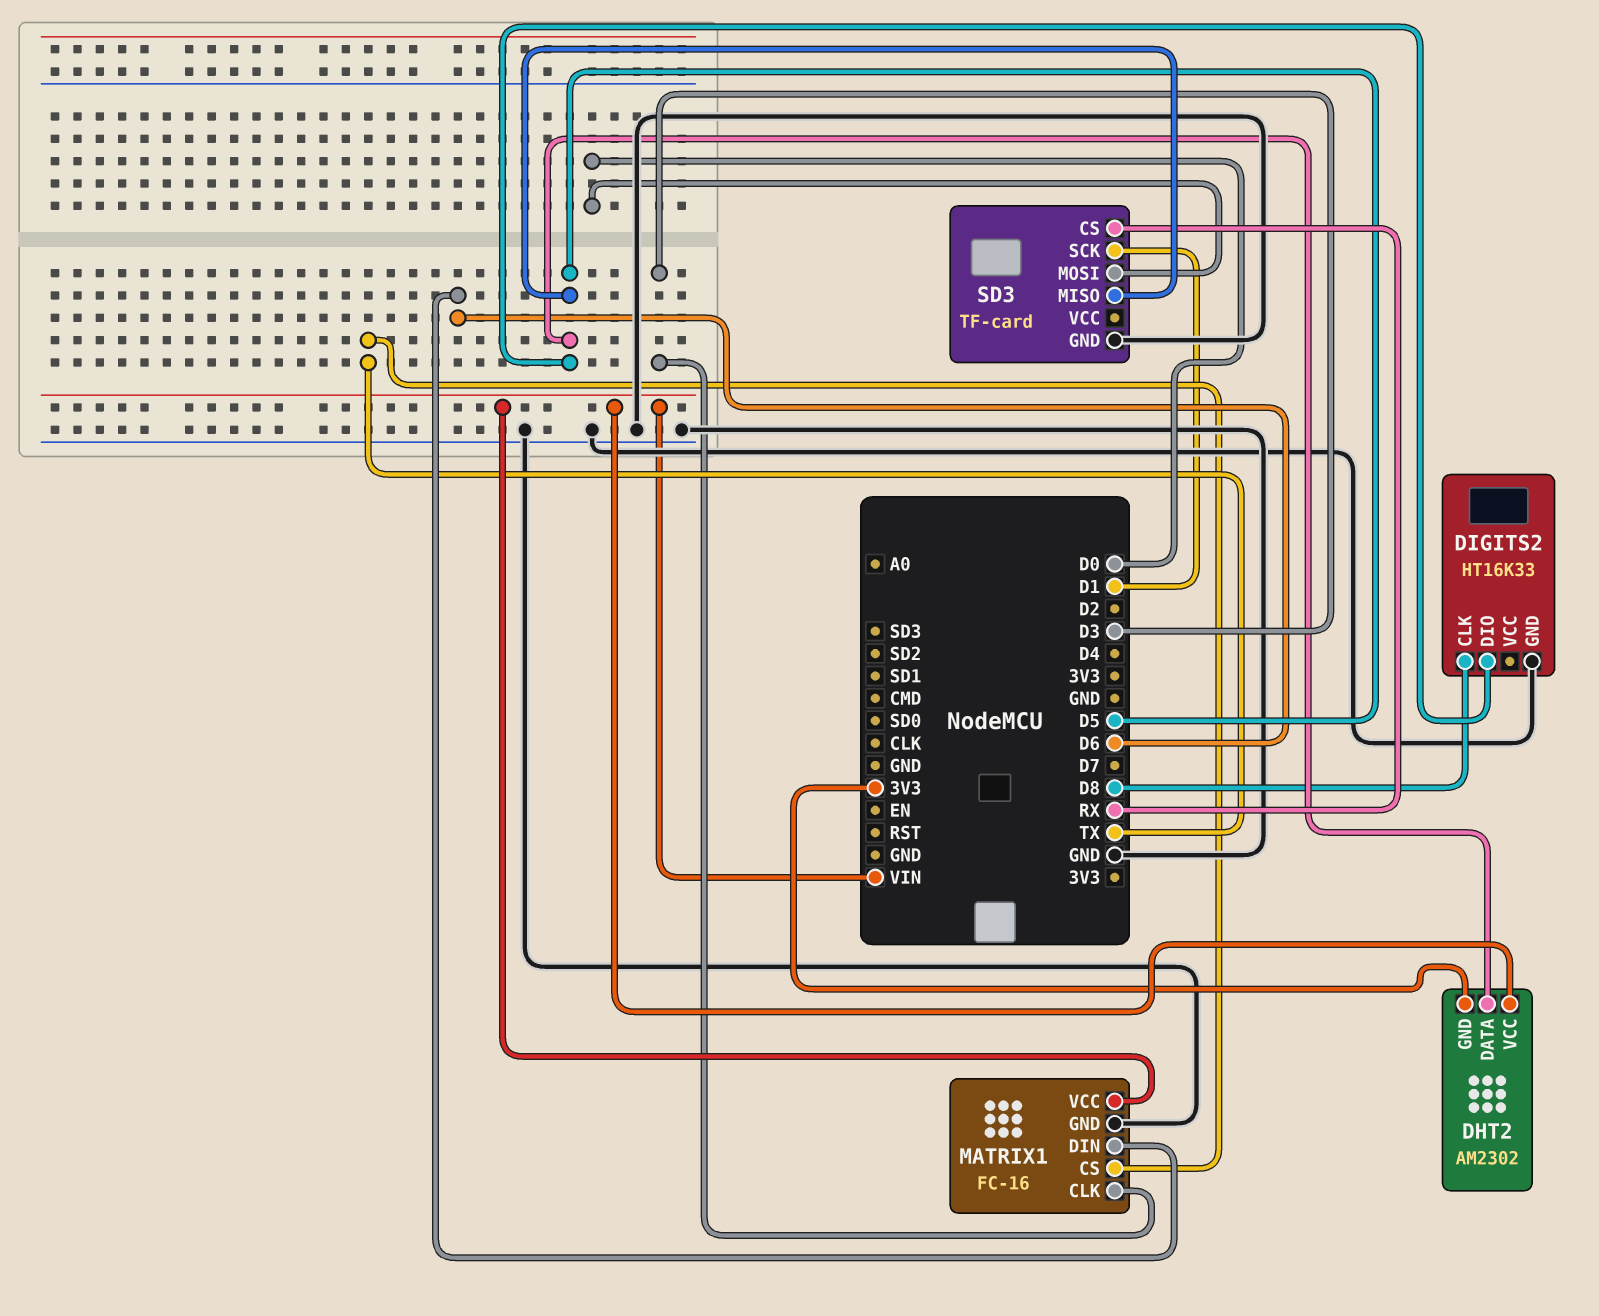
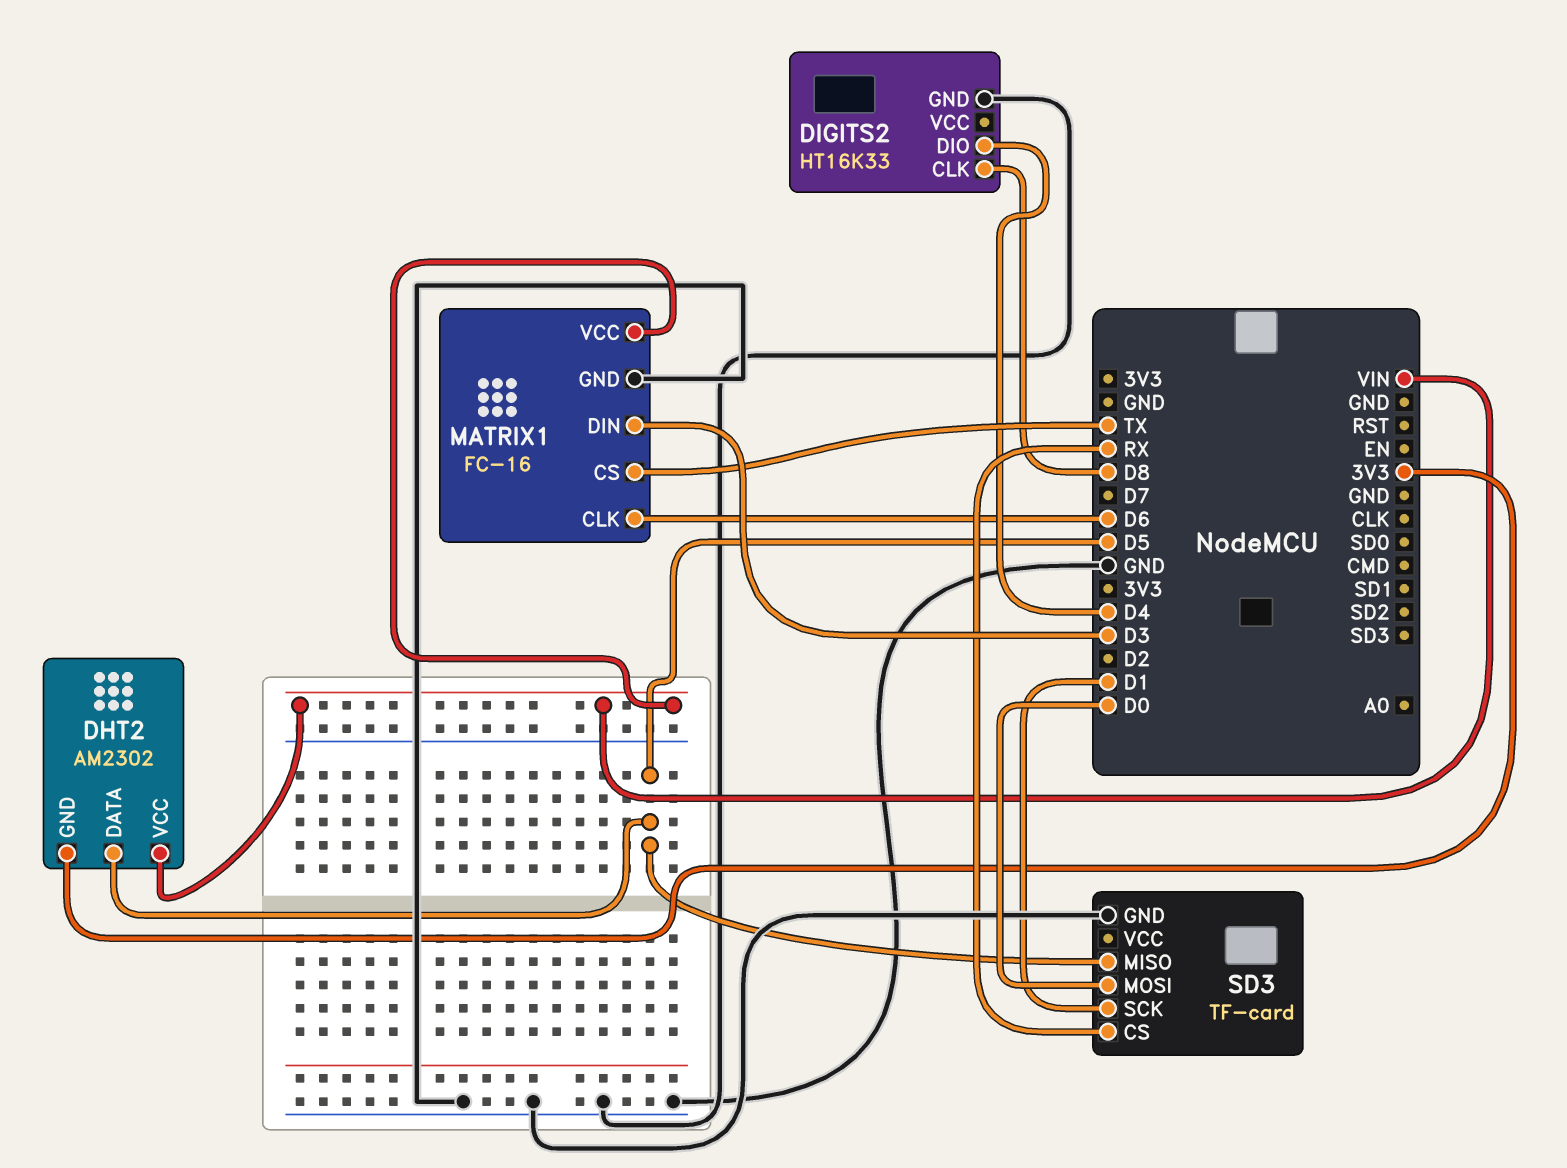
DIGITS2 pin DIO: D5 -> D4
MATRIX1 pin CLK: D3 -> D6
MATRIX1 pin DIN: D6 -> D3

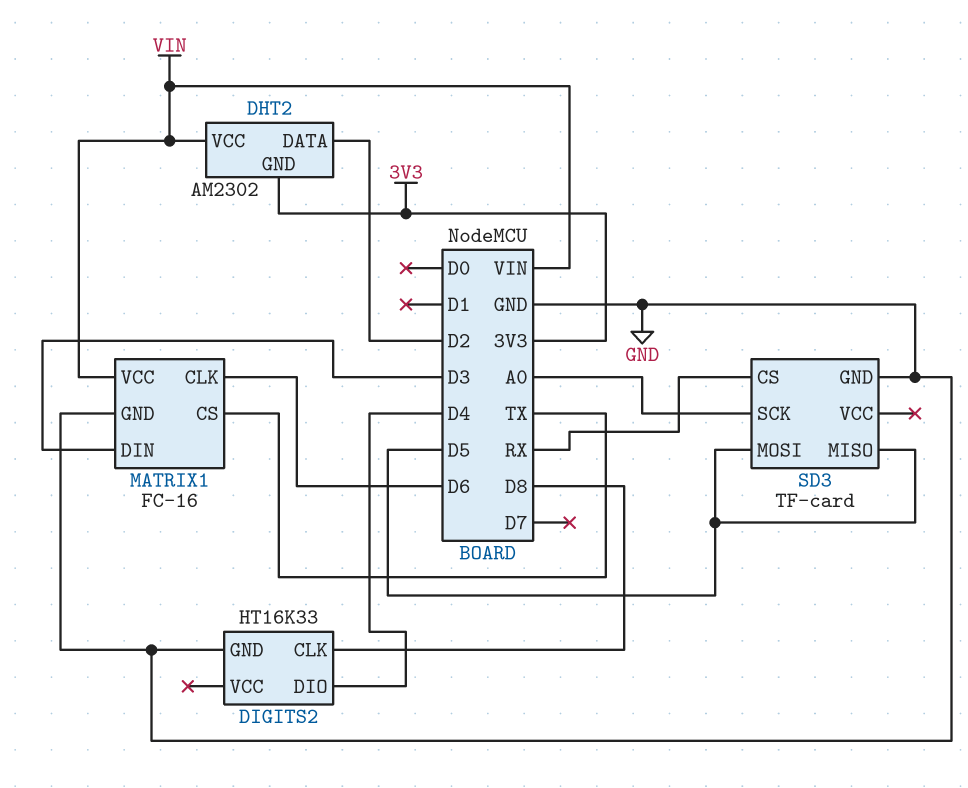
DHT2 pin DATA: D5 -> D2
SD3 pin MOSI: D0 -> D5
SD3 pin SCK: D1 -> A0

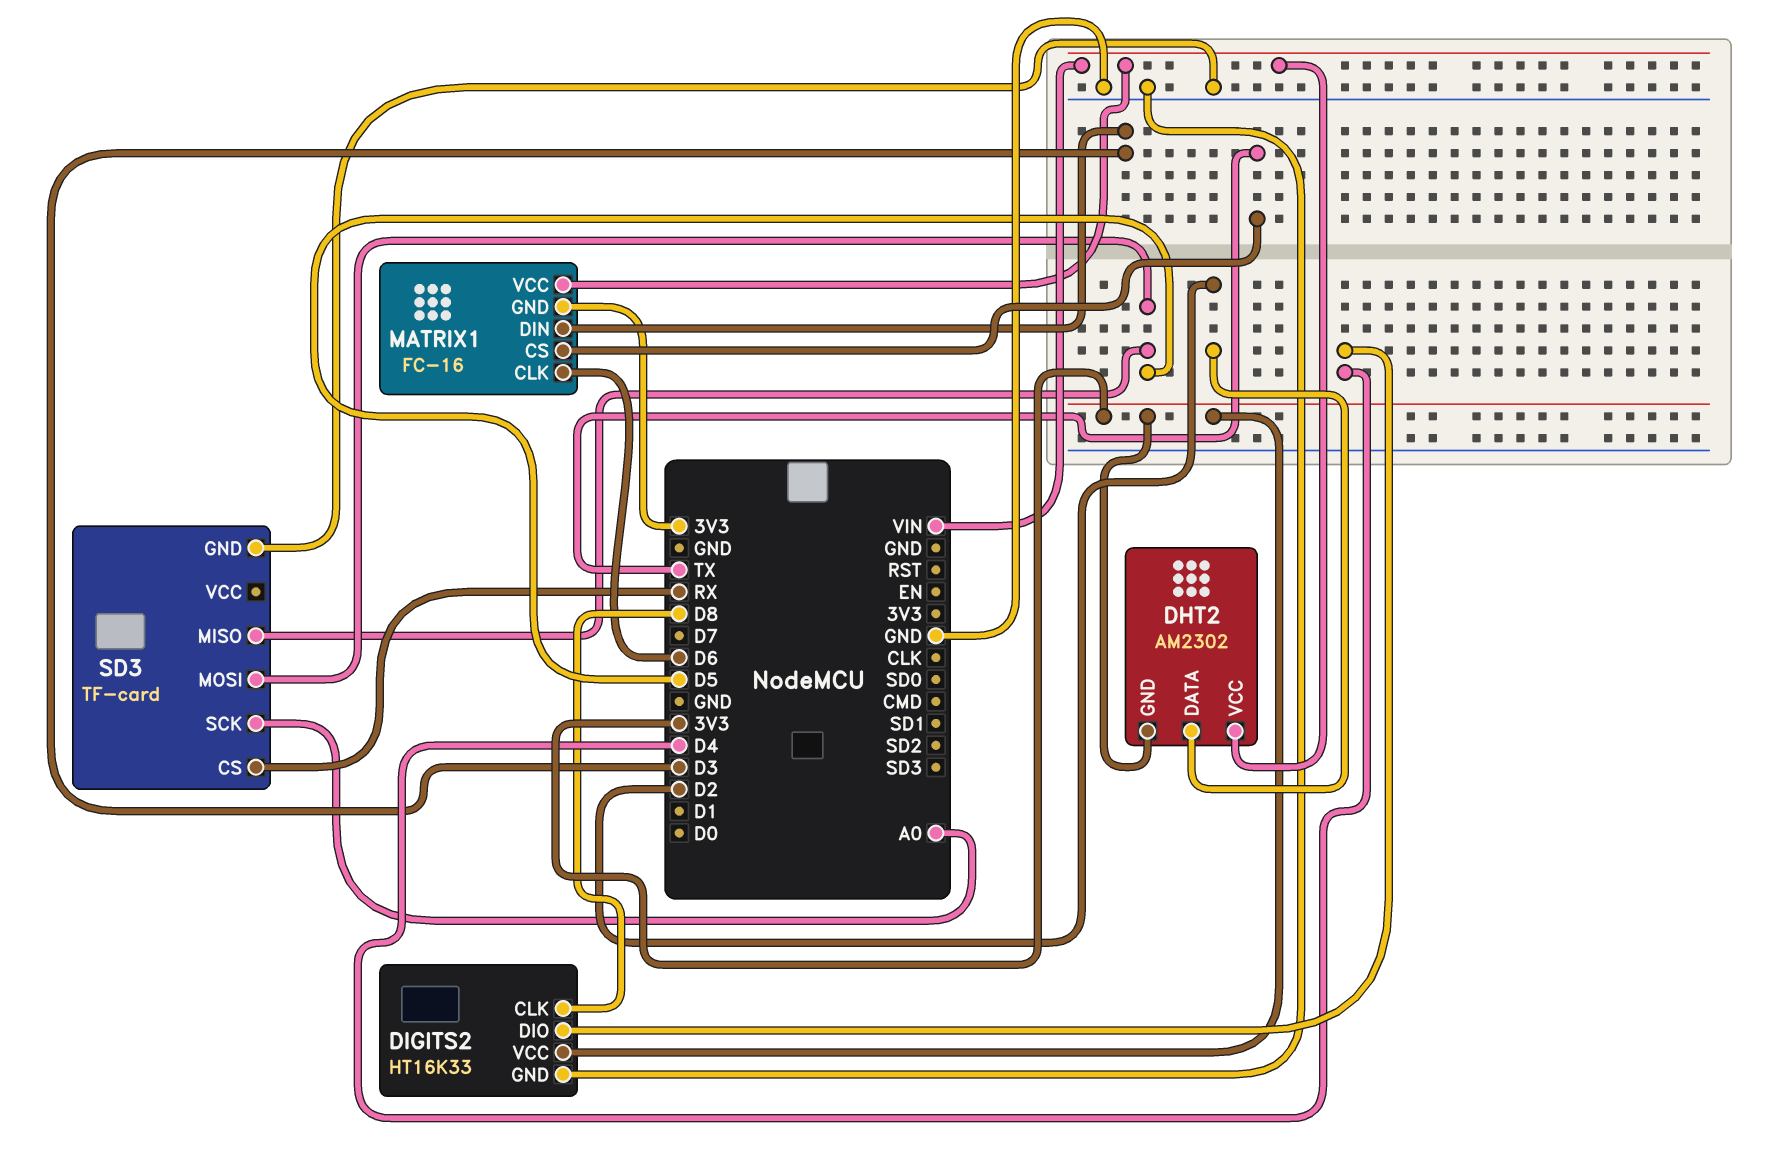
DIGITS2 pin VCC: none -> 3V3
MATRIX1 pin GND: GND -> 3V3

